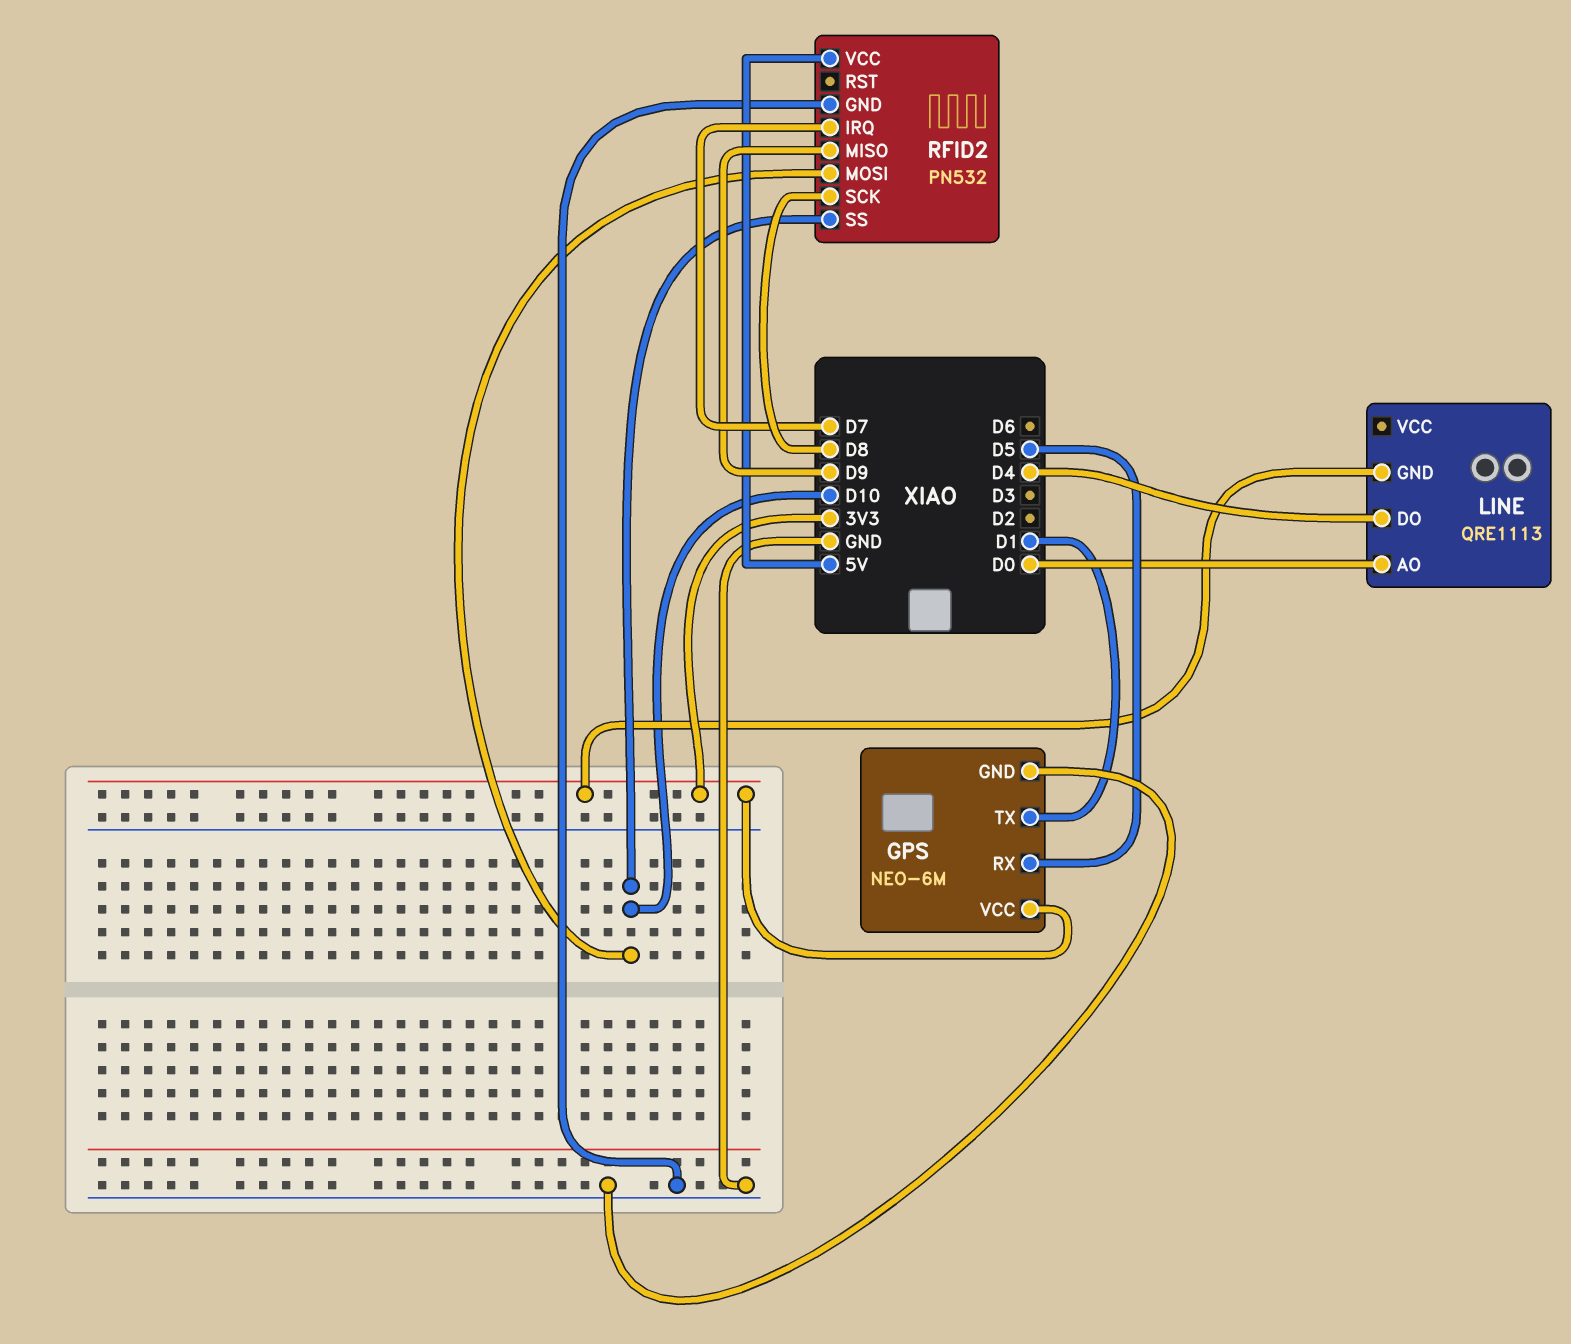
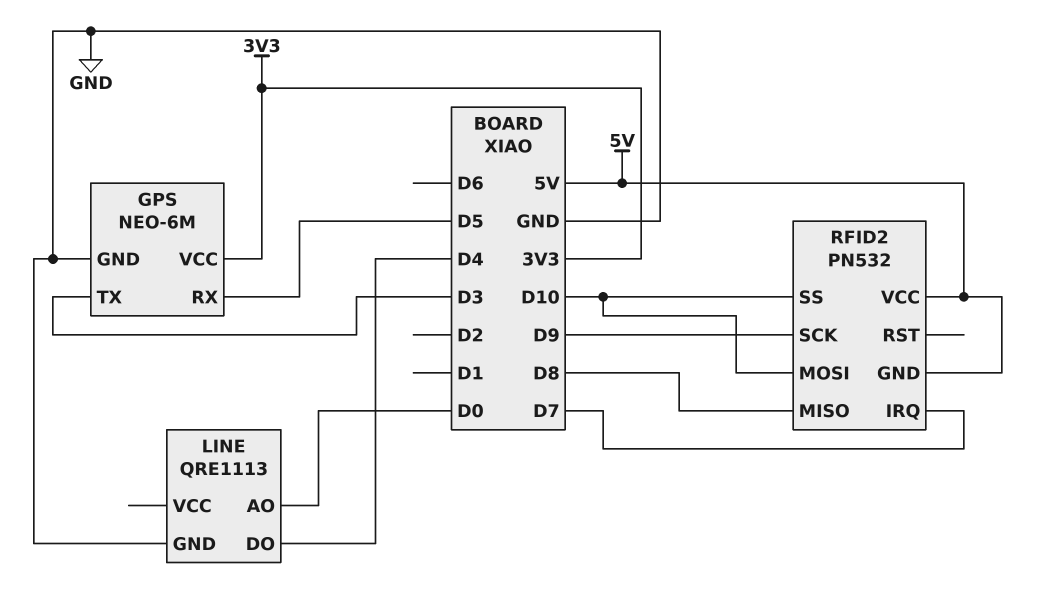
GPS pin TX: D1 -> D3
LINE pin GND: 3V3 -> GND
RFID2 pin GND: GND -> 5V
RFID2 pin MISO: D9 -> D8
RFID2 pin SCK: D8 -> D9

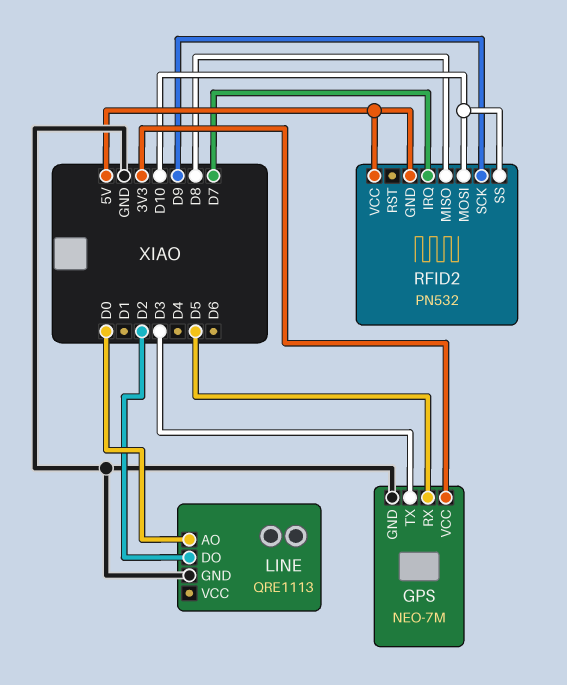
GPS: NEO-6M -> NEO-7M
LINE pin DO: D4 -> D2

